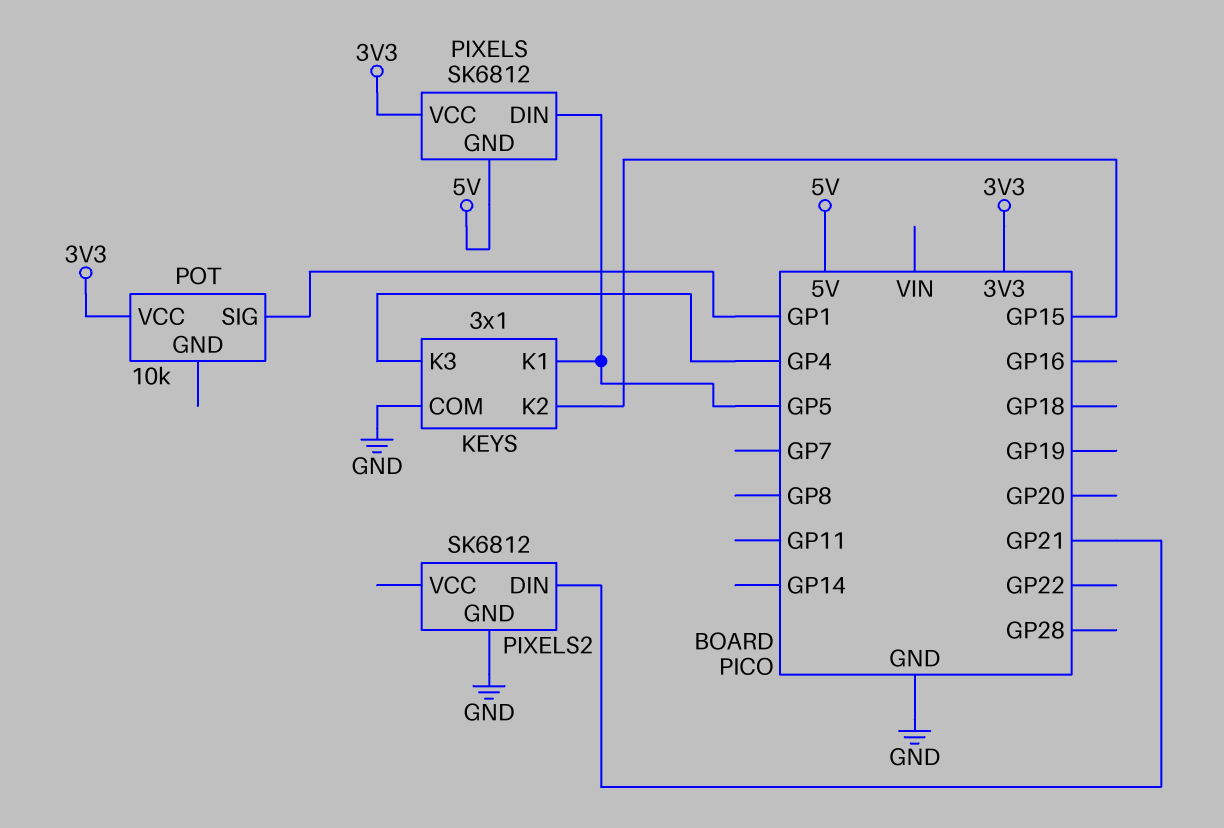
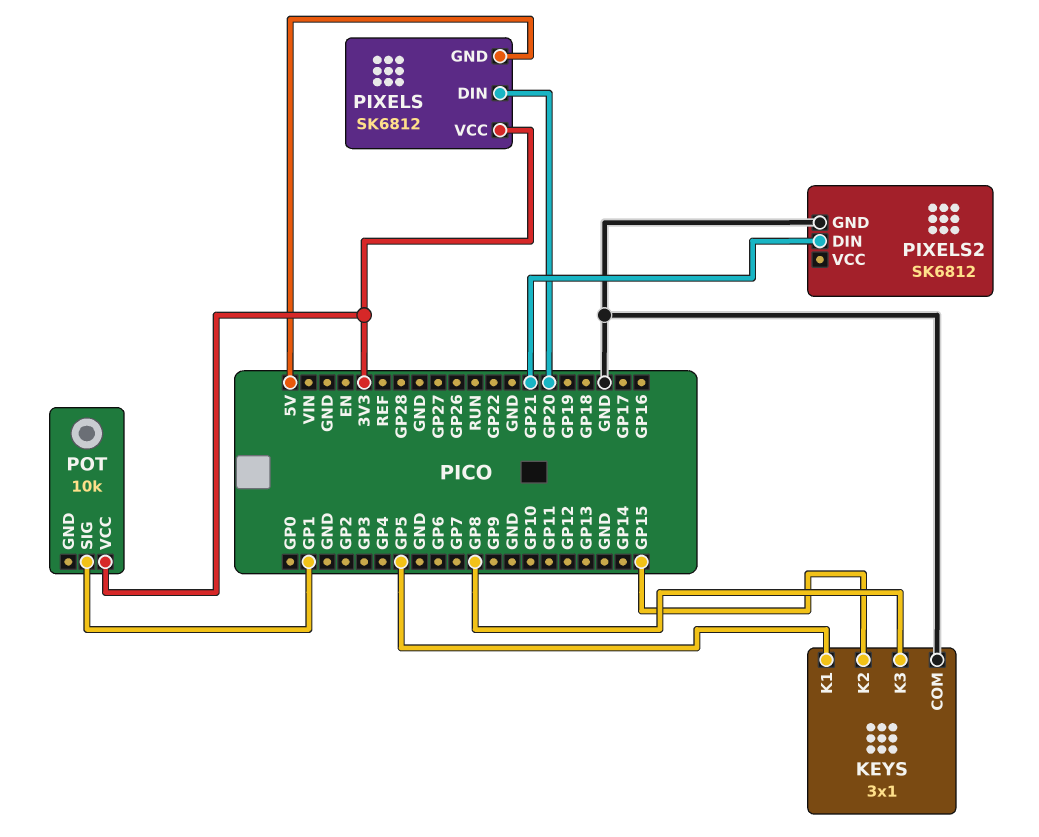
KEYS pin K3: GP4 -> GP8
PIXELS pin DIN: GP5 -> GP20

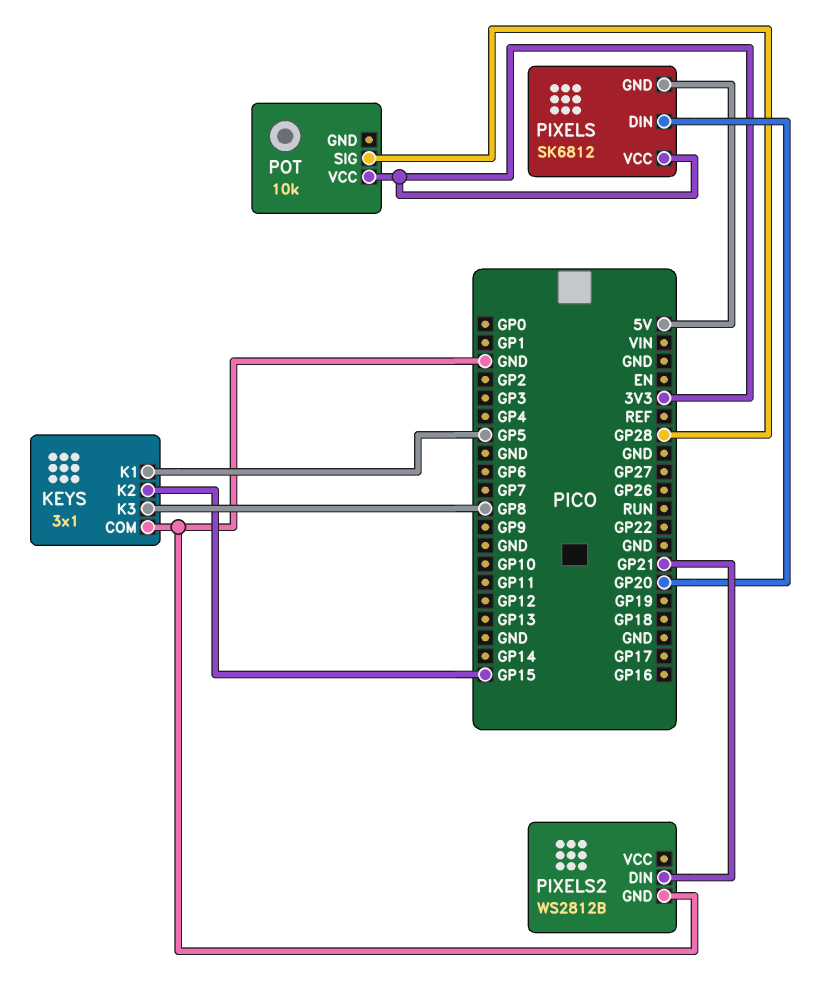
PIXELS2: SK6812 -> WS2812B
POT pin SIG: GP1 -> GP28

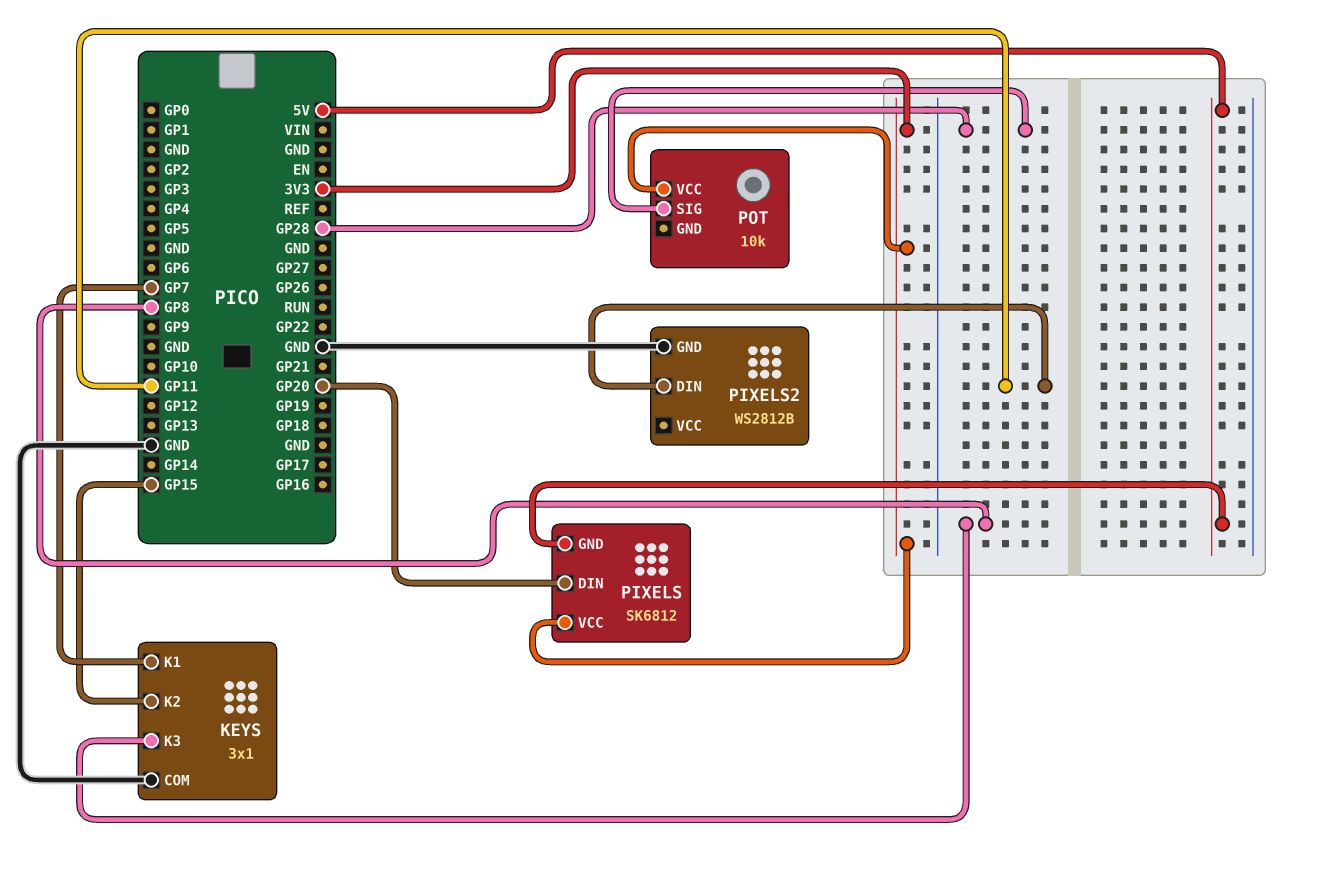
KEYS pin K1: GP5 -> GP7
PIXELS2 pin DIN: GP21 -> GP11

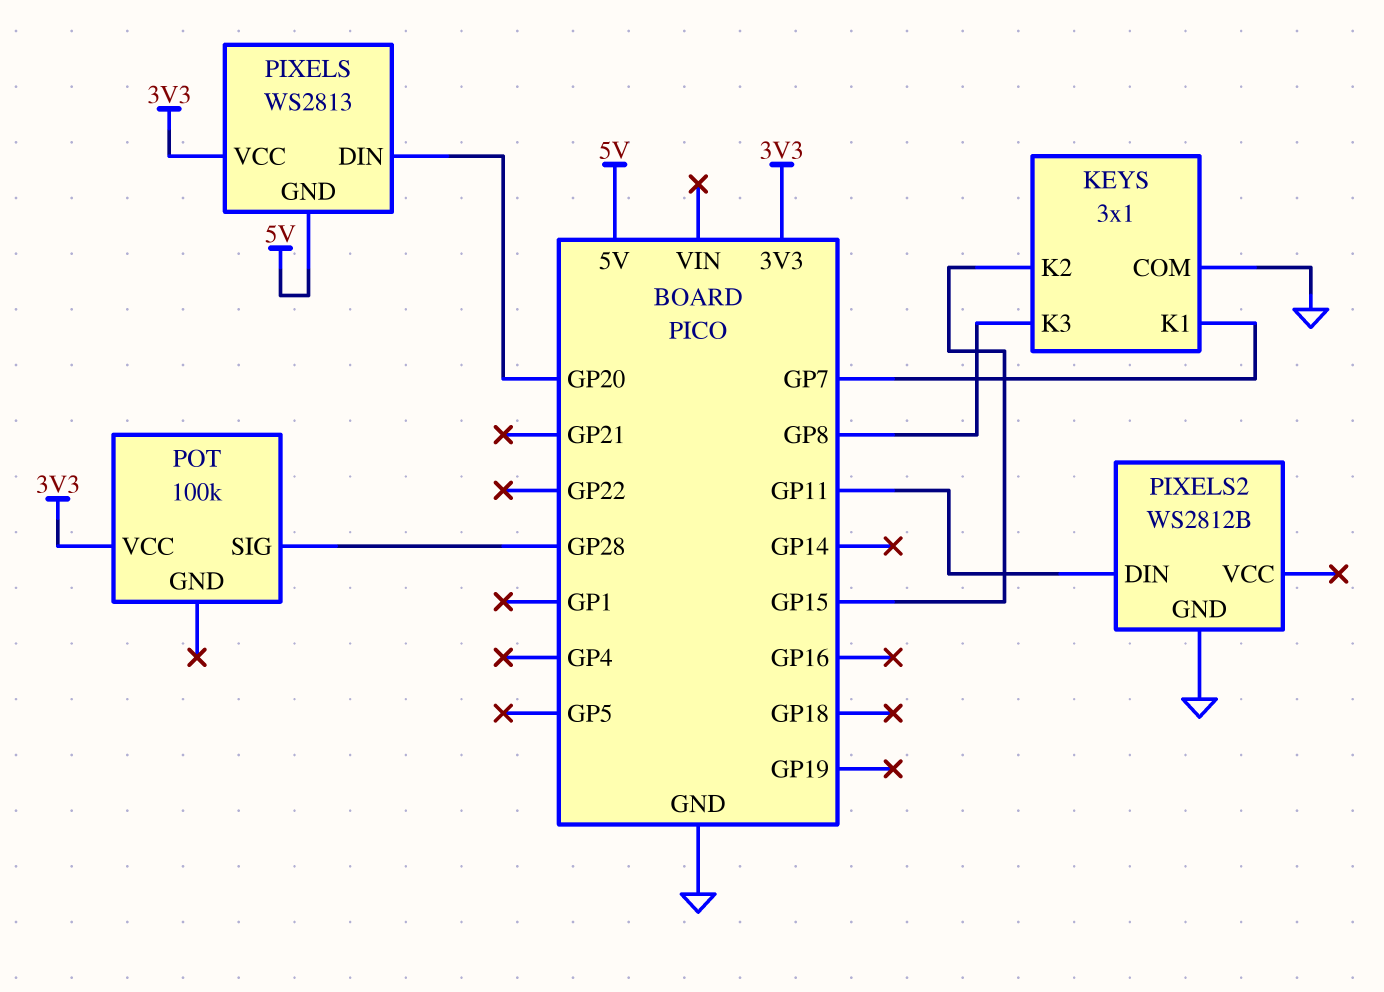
PIXELS: SK6812 -> WS2813
POT: 10k -> 100k

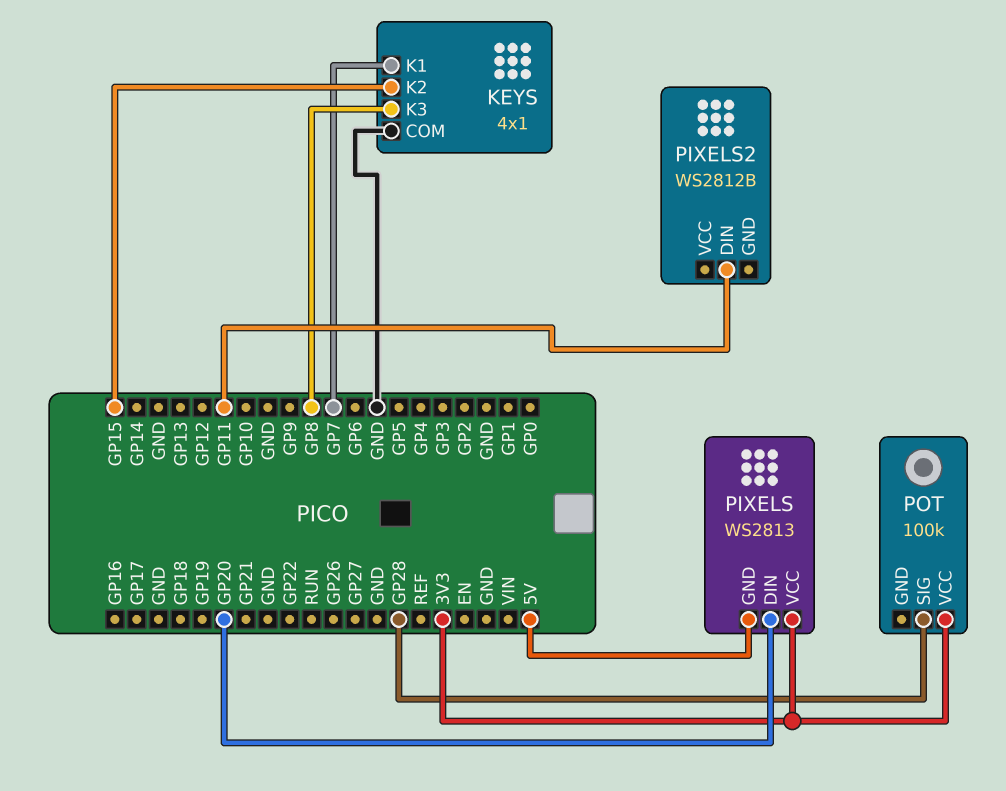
KEYS: 3x1 -> 4x1
PIXELS2 pin GND: GND -> none

